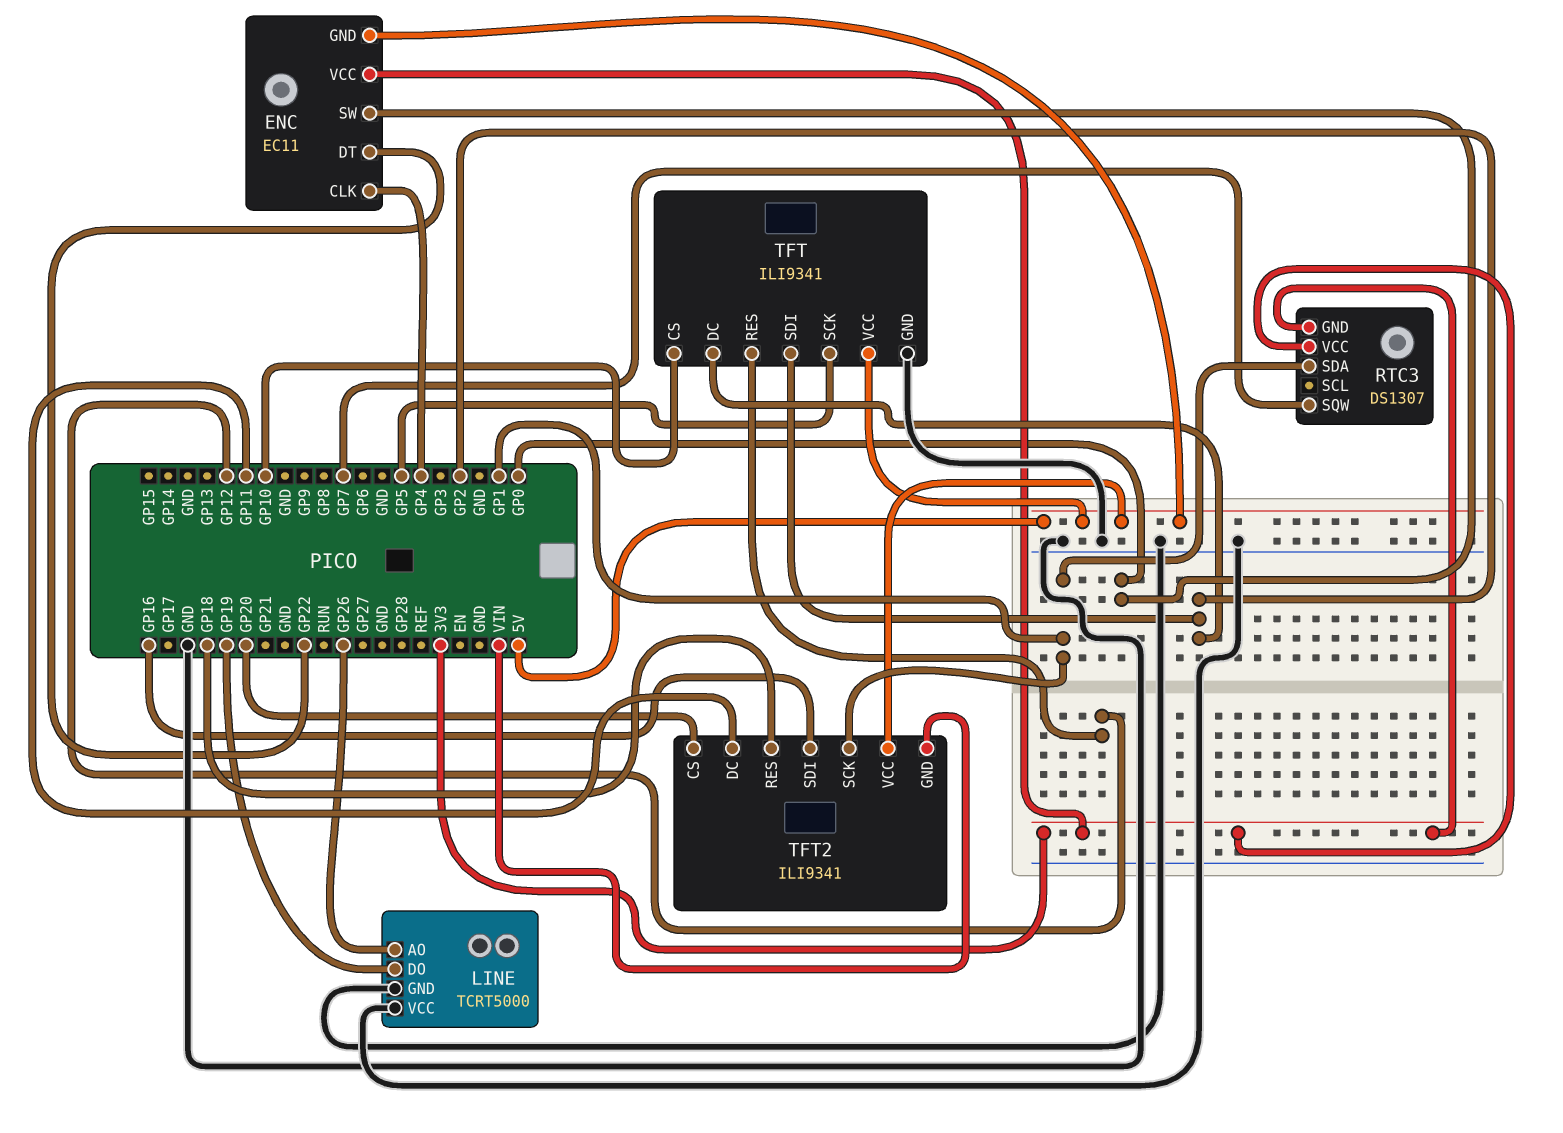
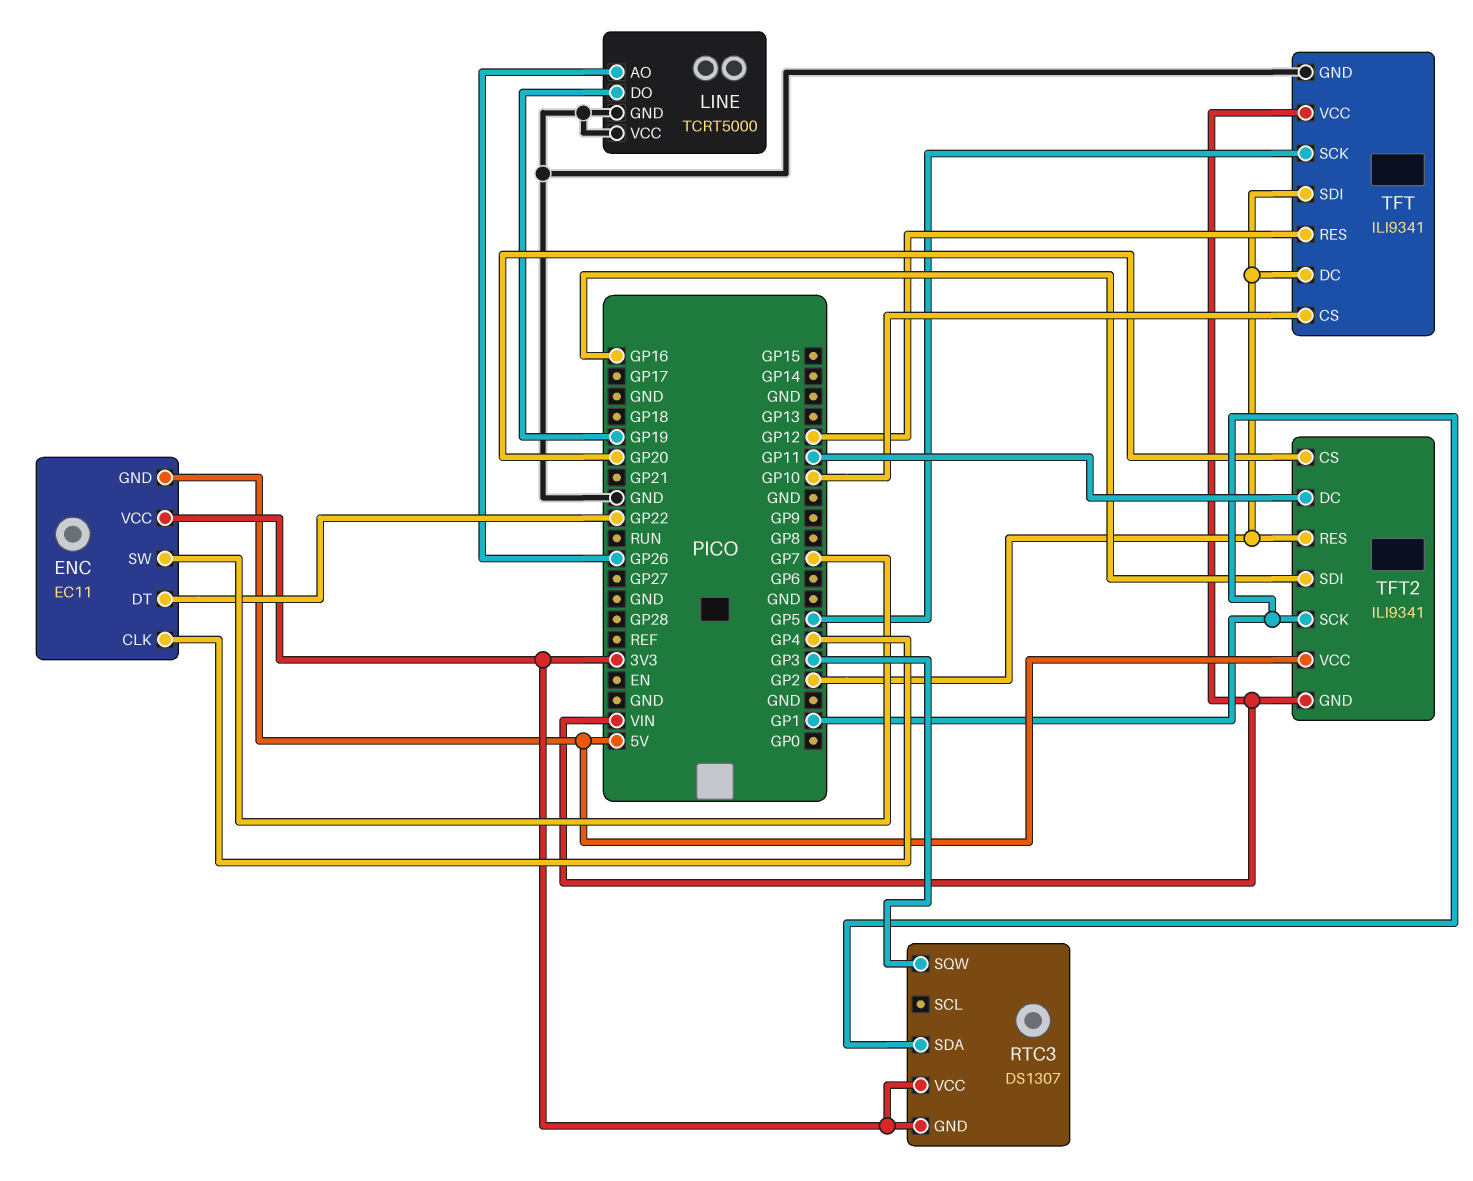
ENC pin SW: GP0 -> GP7
RTC3 pin SQW: GP7 -> GP3
TFT pin VCC: 5V -> VIN
TFT2 pin RES: GP18 -> GP2

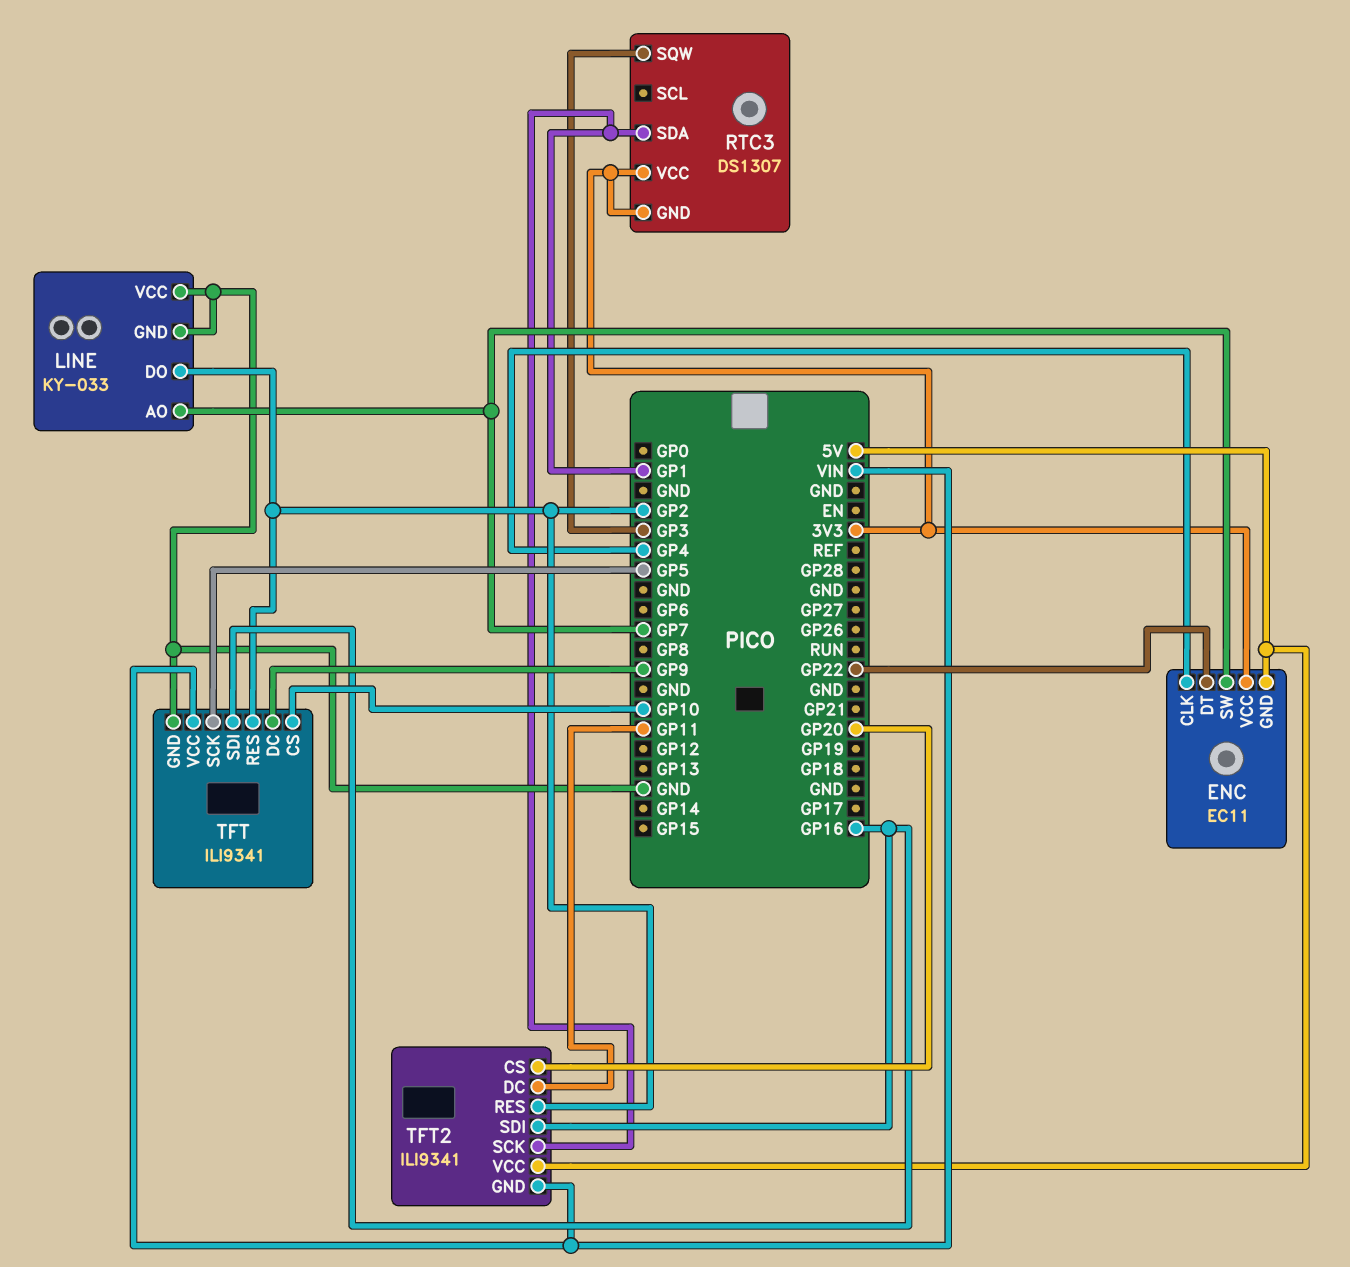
LINE: TCRT5000 -> KY-033
LINE pin AO: GP26 -> GP7
LINE pin DO: GP19 -> GP2
TFT pin DC: GP2 -> GP9
TFT pin RES: GP12 -> GP2
TFT pin SDI: GP2 -> GP16

